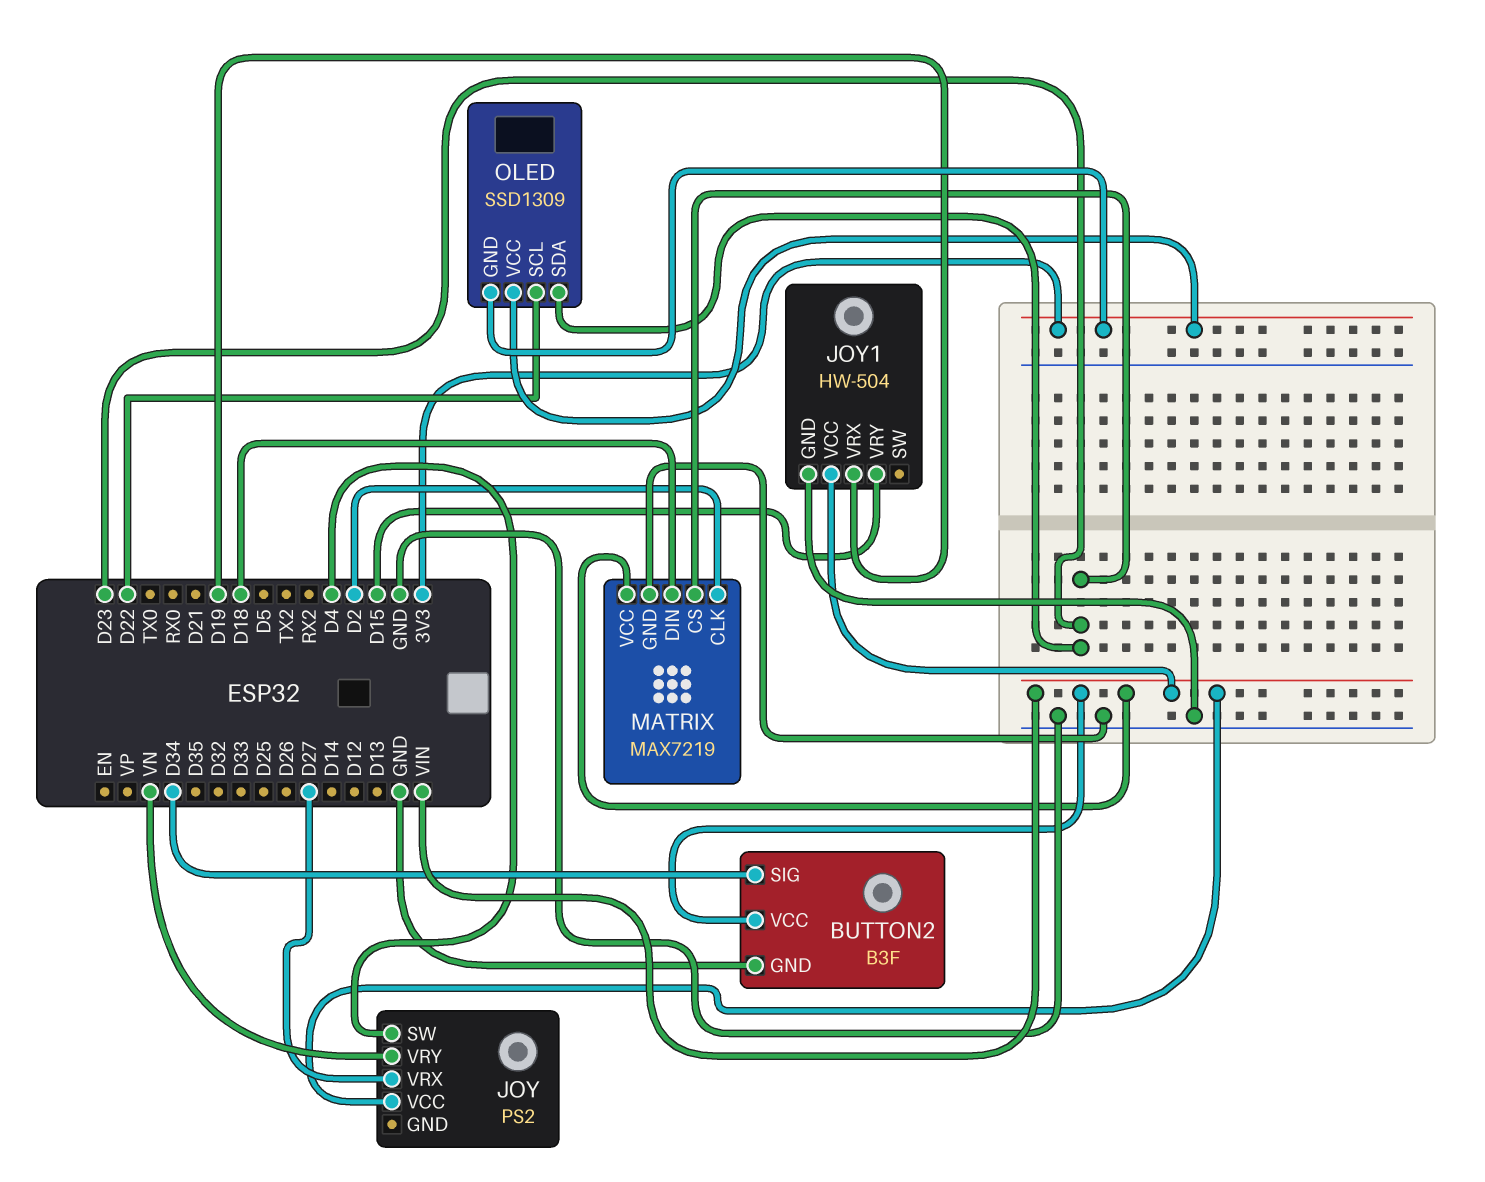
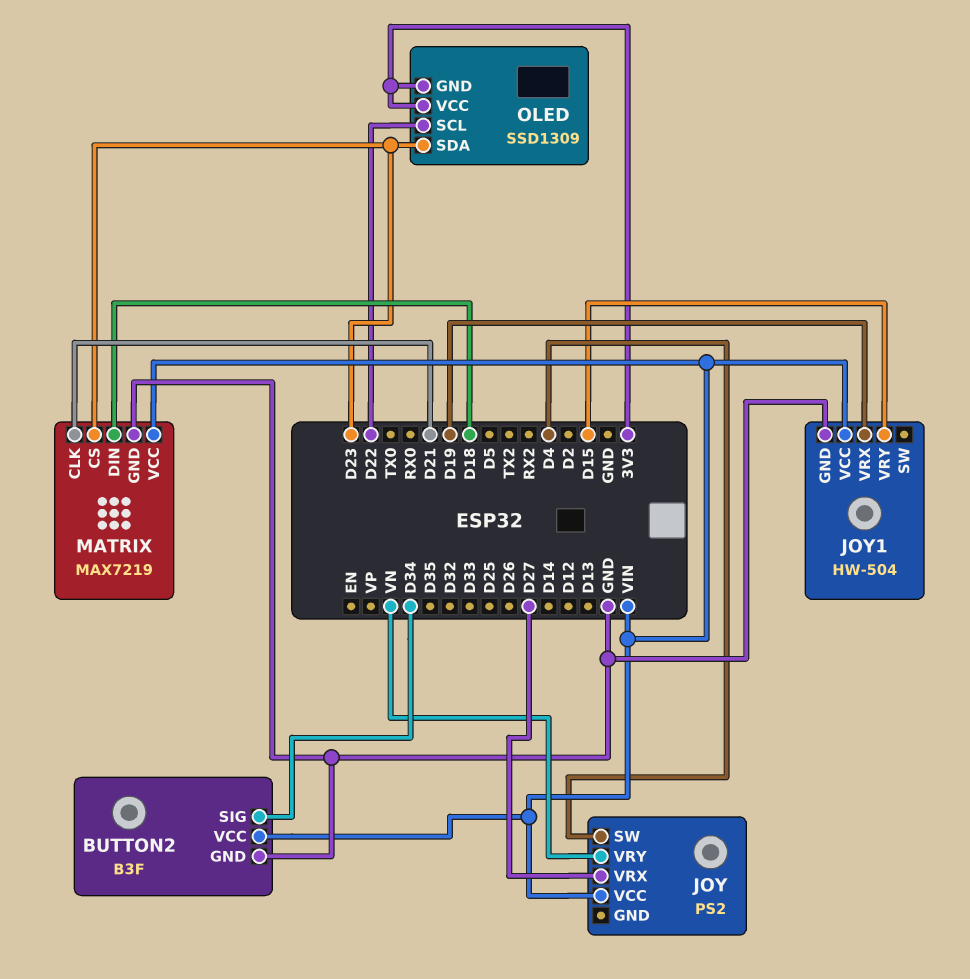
MATRIX pin CLK: D2 -> D21

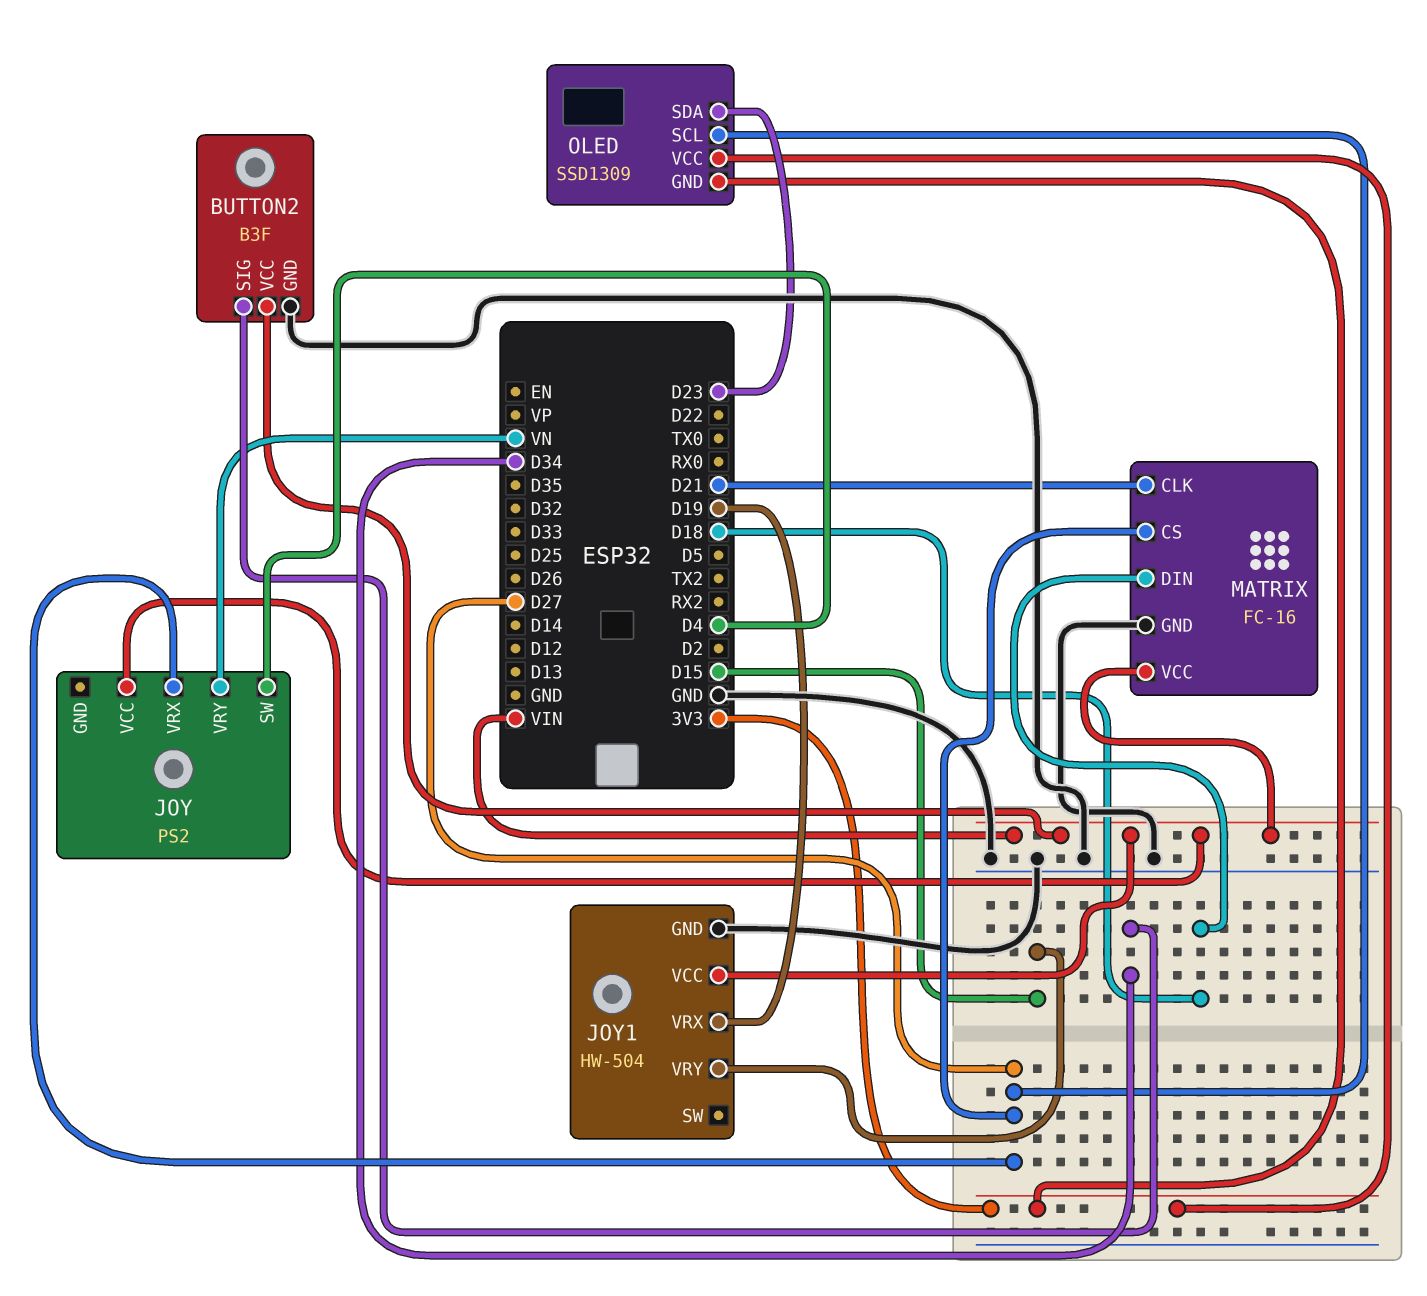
MATRIX: MAX7219 -> FC-16
MATRIX pin CS: D23 -> D27
OLED pin SCL: D22 -> D27

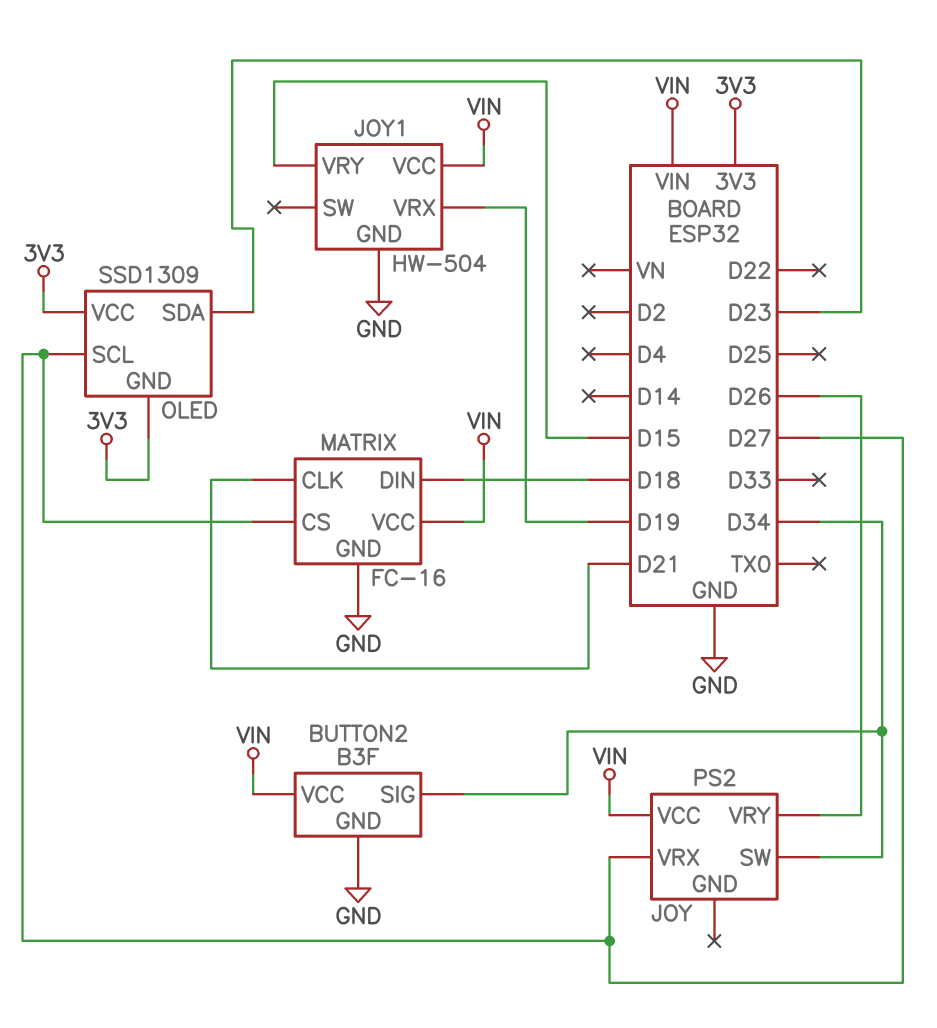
JOY pin SW: D4 -> D34
JOY pin VRY: VN -> D26

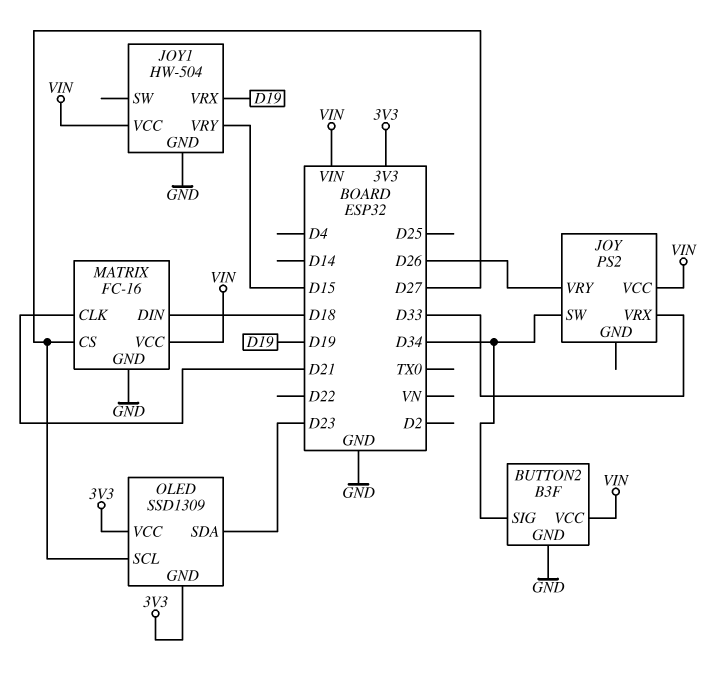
JOY pin VRX: D27 -> D33

